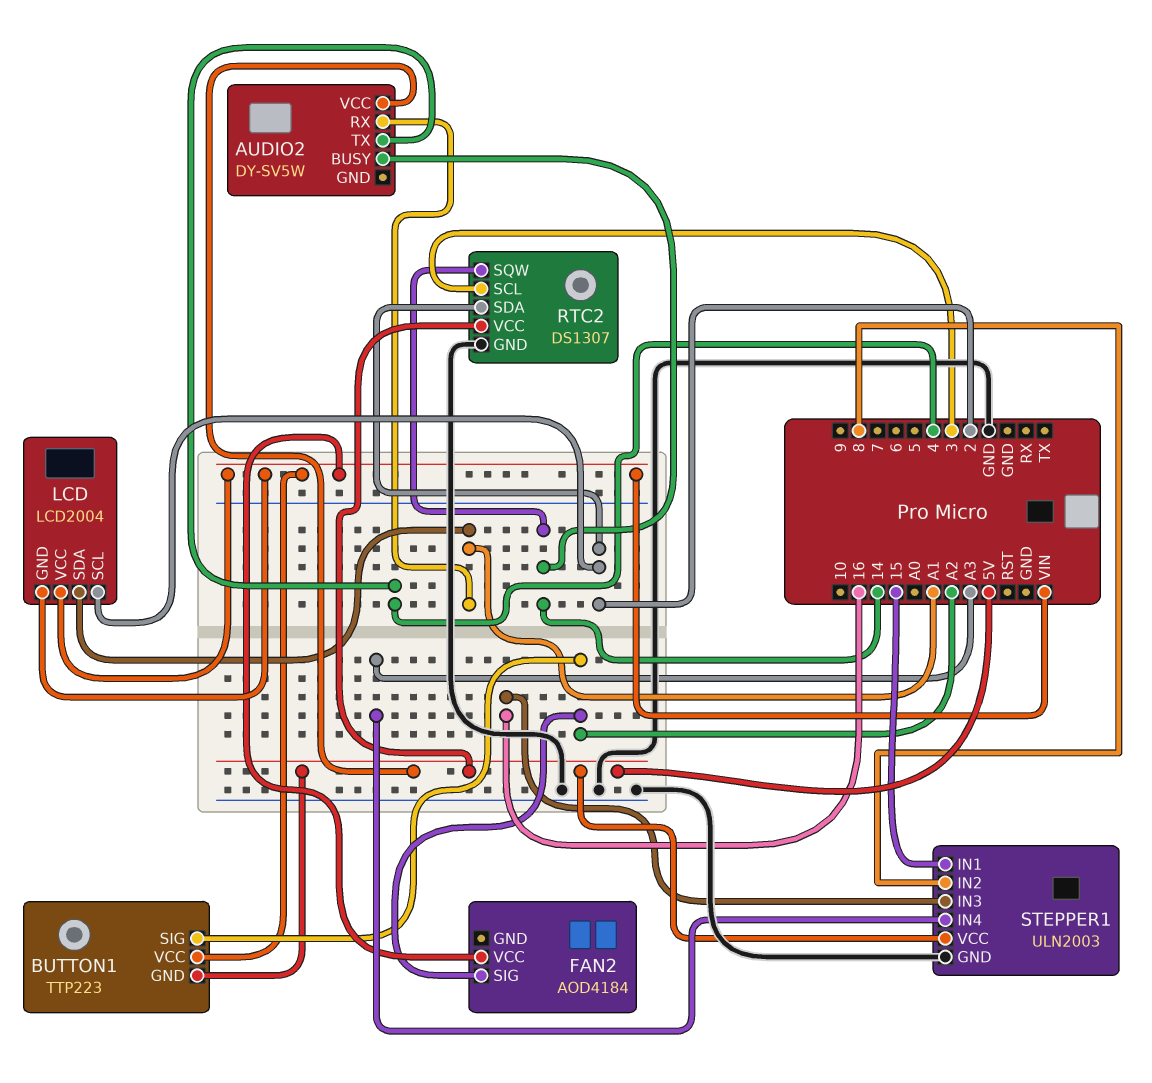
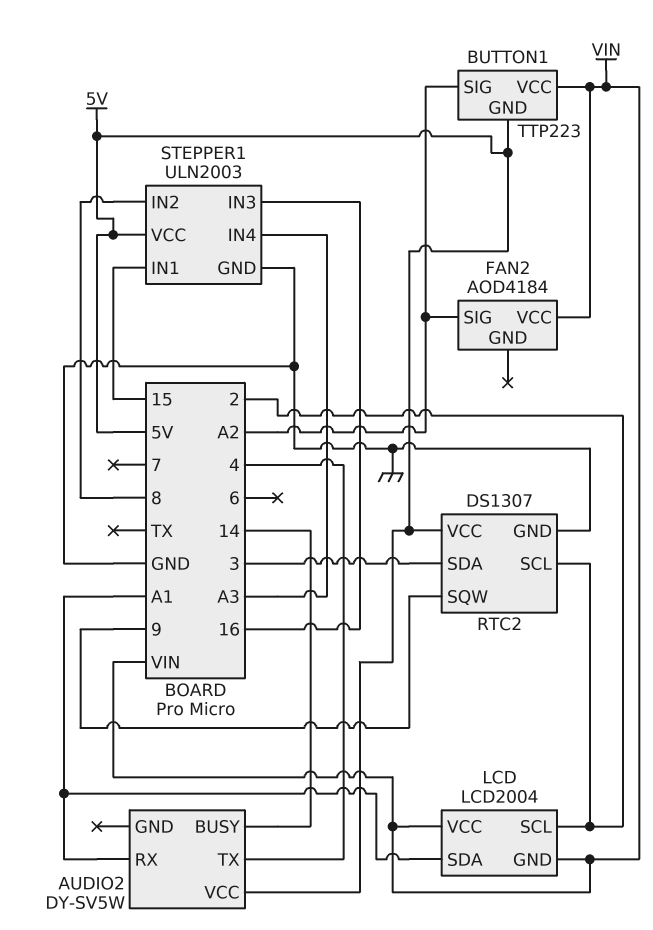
RTC2 pin SCL: 3 -> 2
RTC2 pin SDA: 2 -> 3
RTC2 pin SQW: 14 -> 9

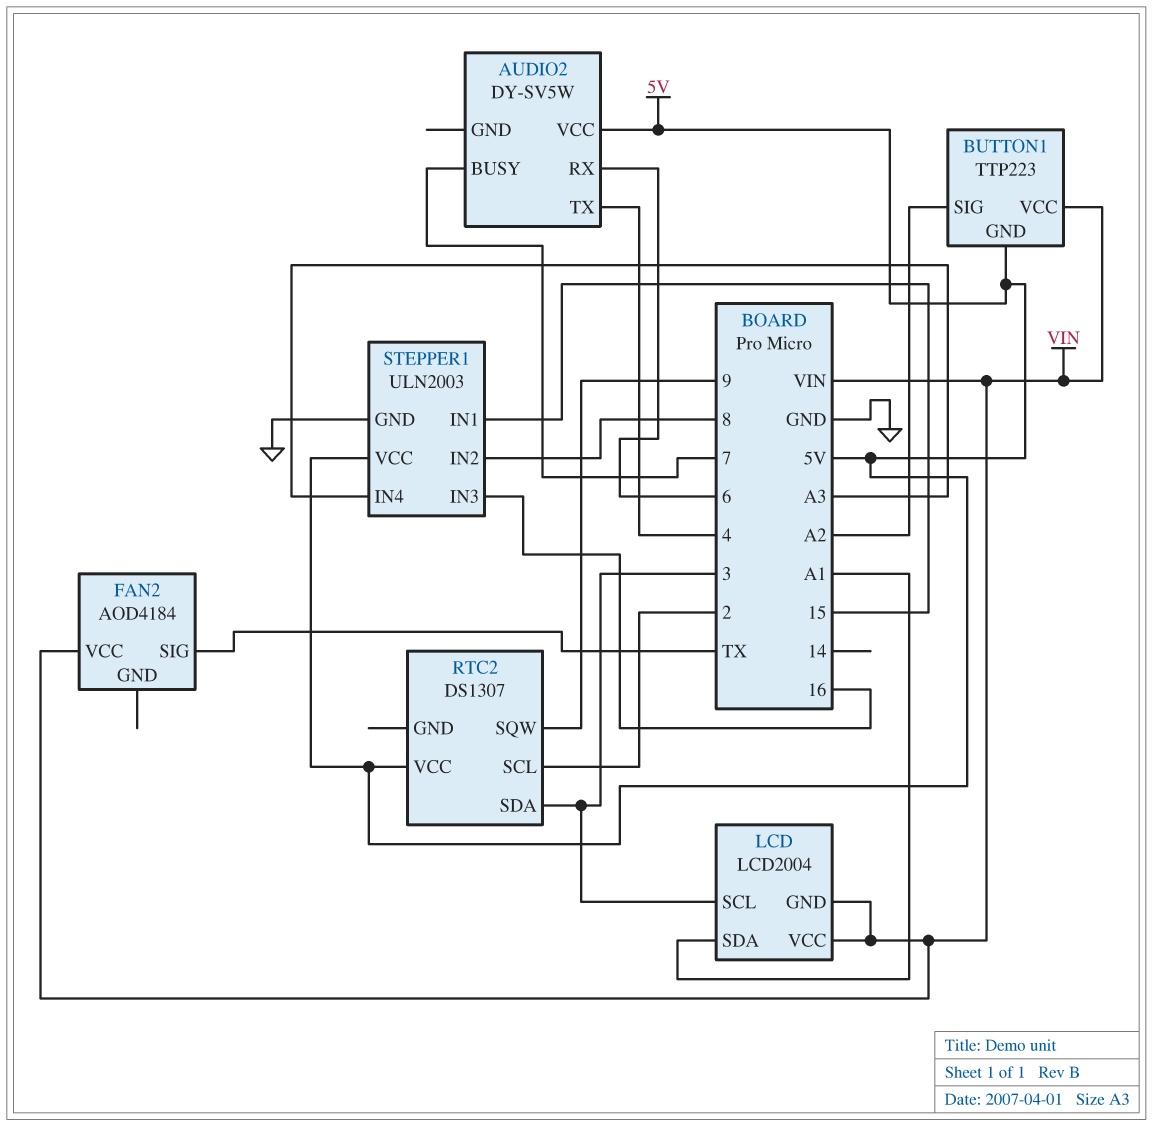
AUDIO2 pin BUSY: 14 -> 7
AUDIO2 pin RX: A1 -> 6
FAN2 pin SIG: A2 -> TX
LCD pin SCL: 2 -> 3
RTC2 pin GND: GND -> none

